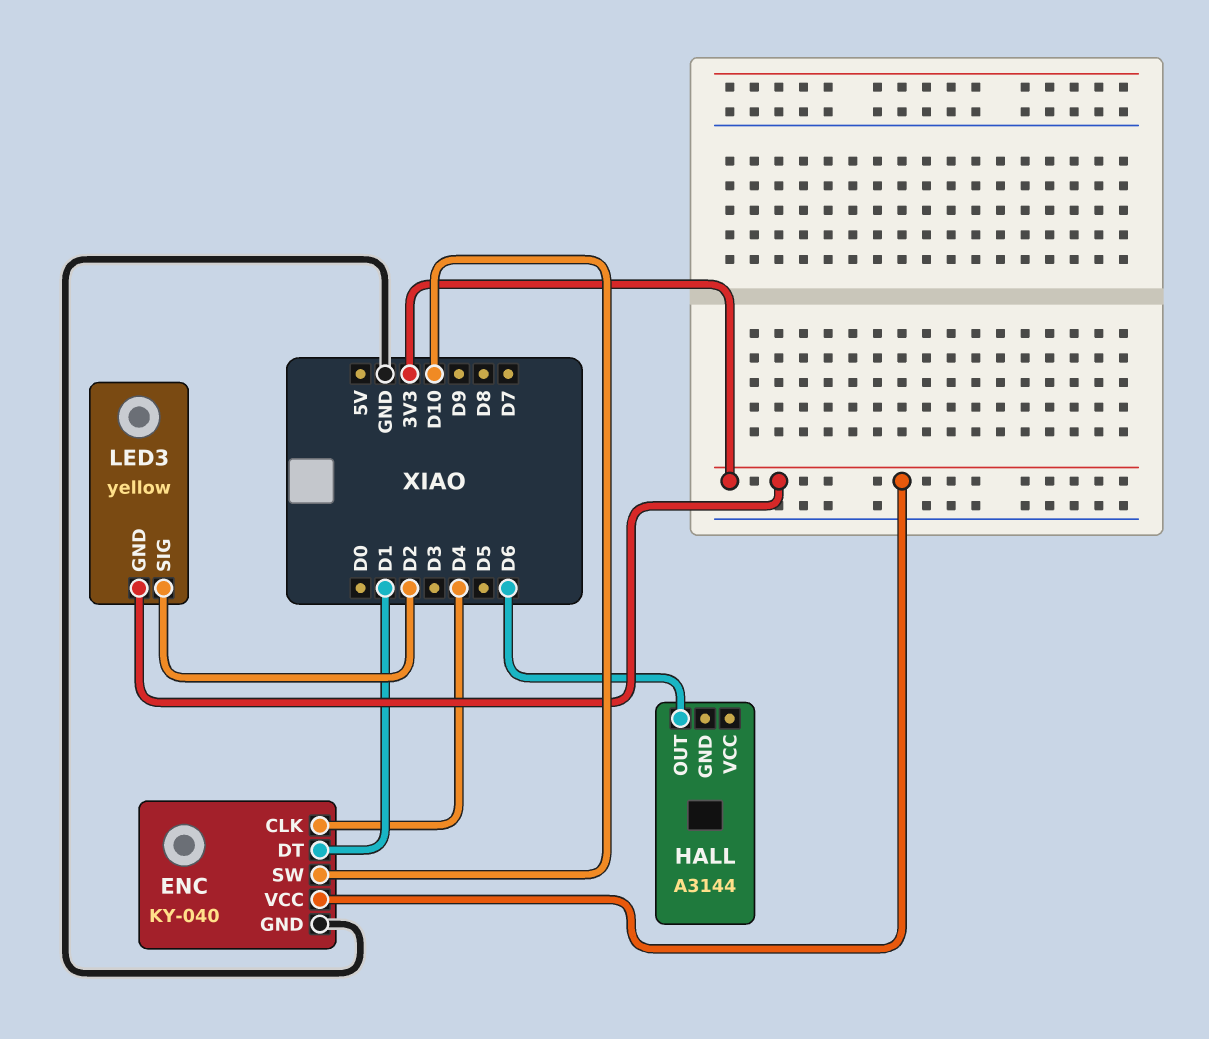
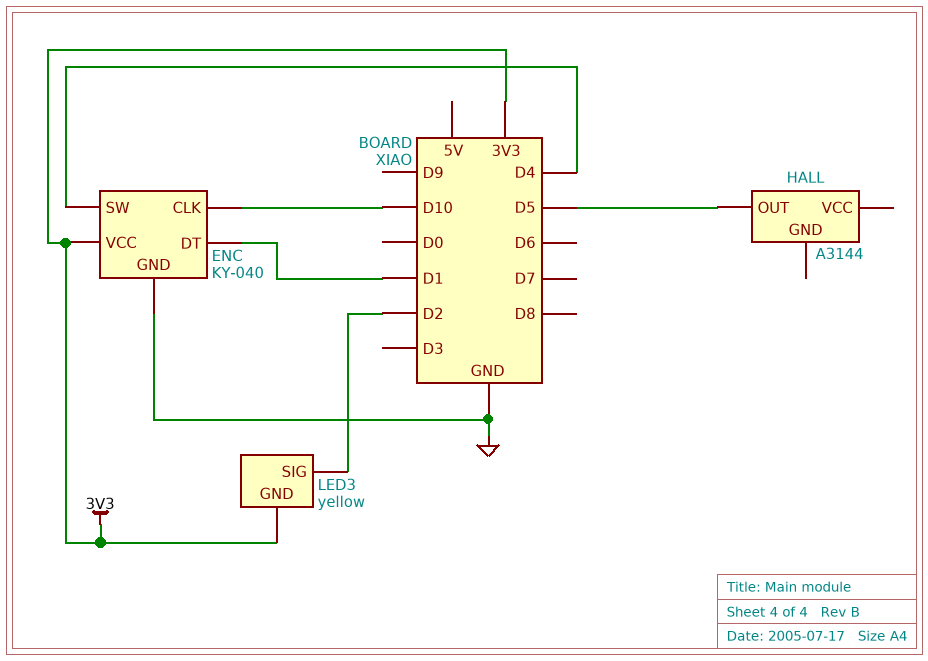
ENC pin CLK: D4 -> D10
ENC pin SW: D10 -> D4
HALL pin OUT: D6 -> D5

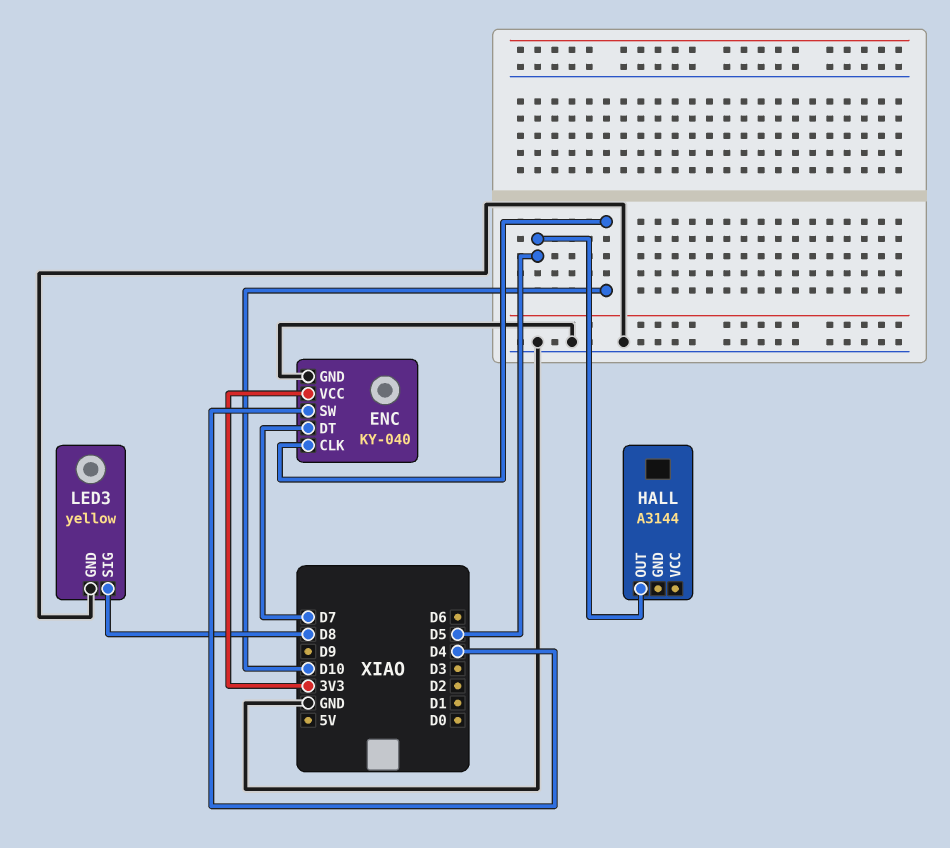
ENC pin DT: D1 -> D7
LED3 pin GND: 3V3 -> GND
LED3 pin SIG: D2 -> D8

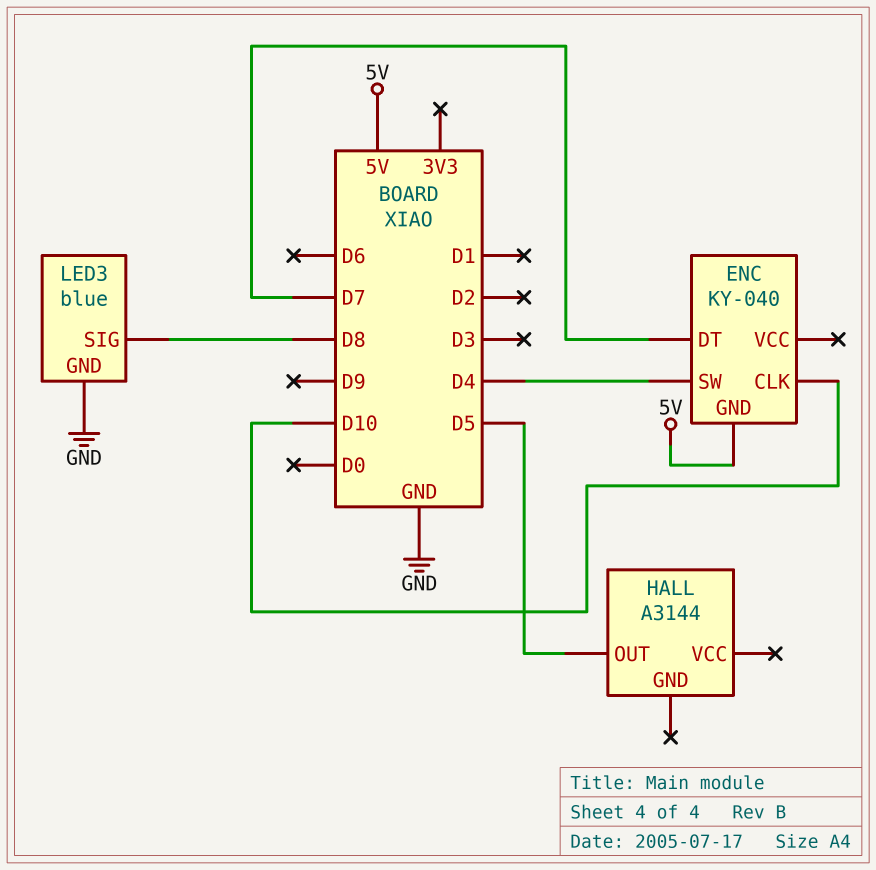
ENC pin GND: GND -> 5V
ENC pin VCC: 3V3 -> none
LED3: yellow -> blue

